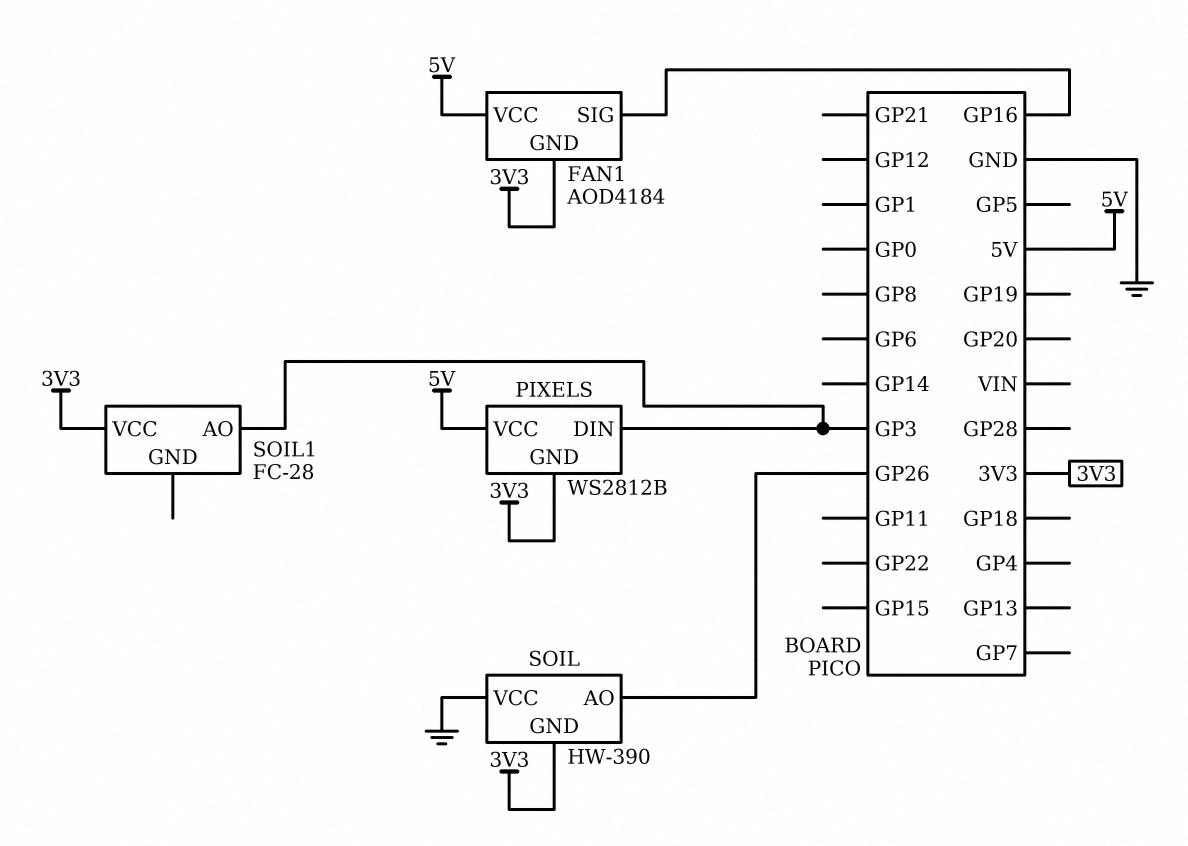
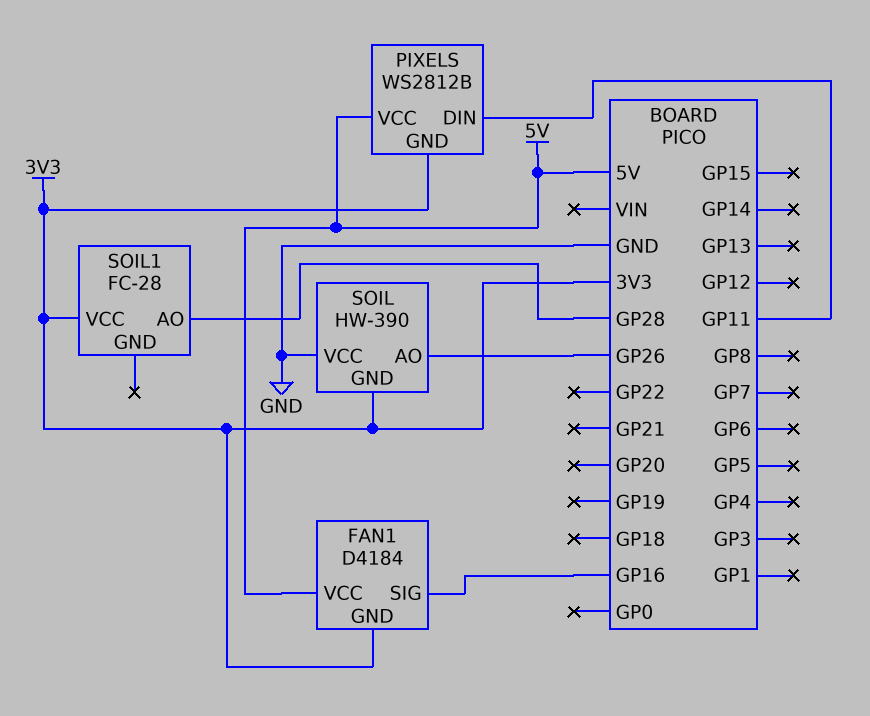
FAN1: AOD4184 -> D4184
PIXELS pin DIN: GP3 -> GP11
SOIL1 pin AO: GP3 -> GP28

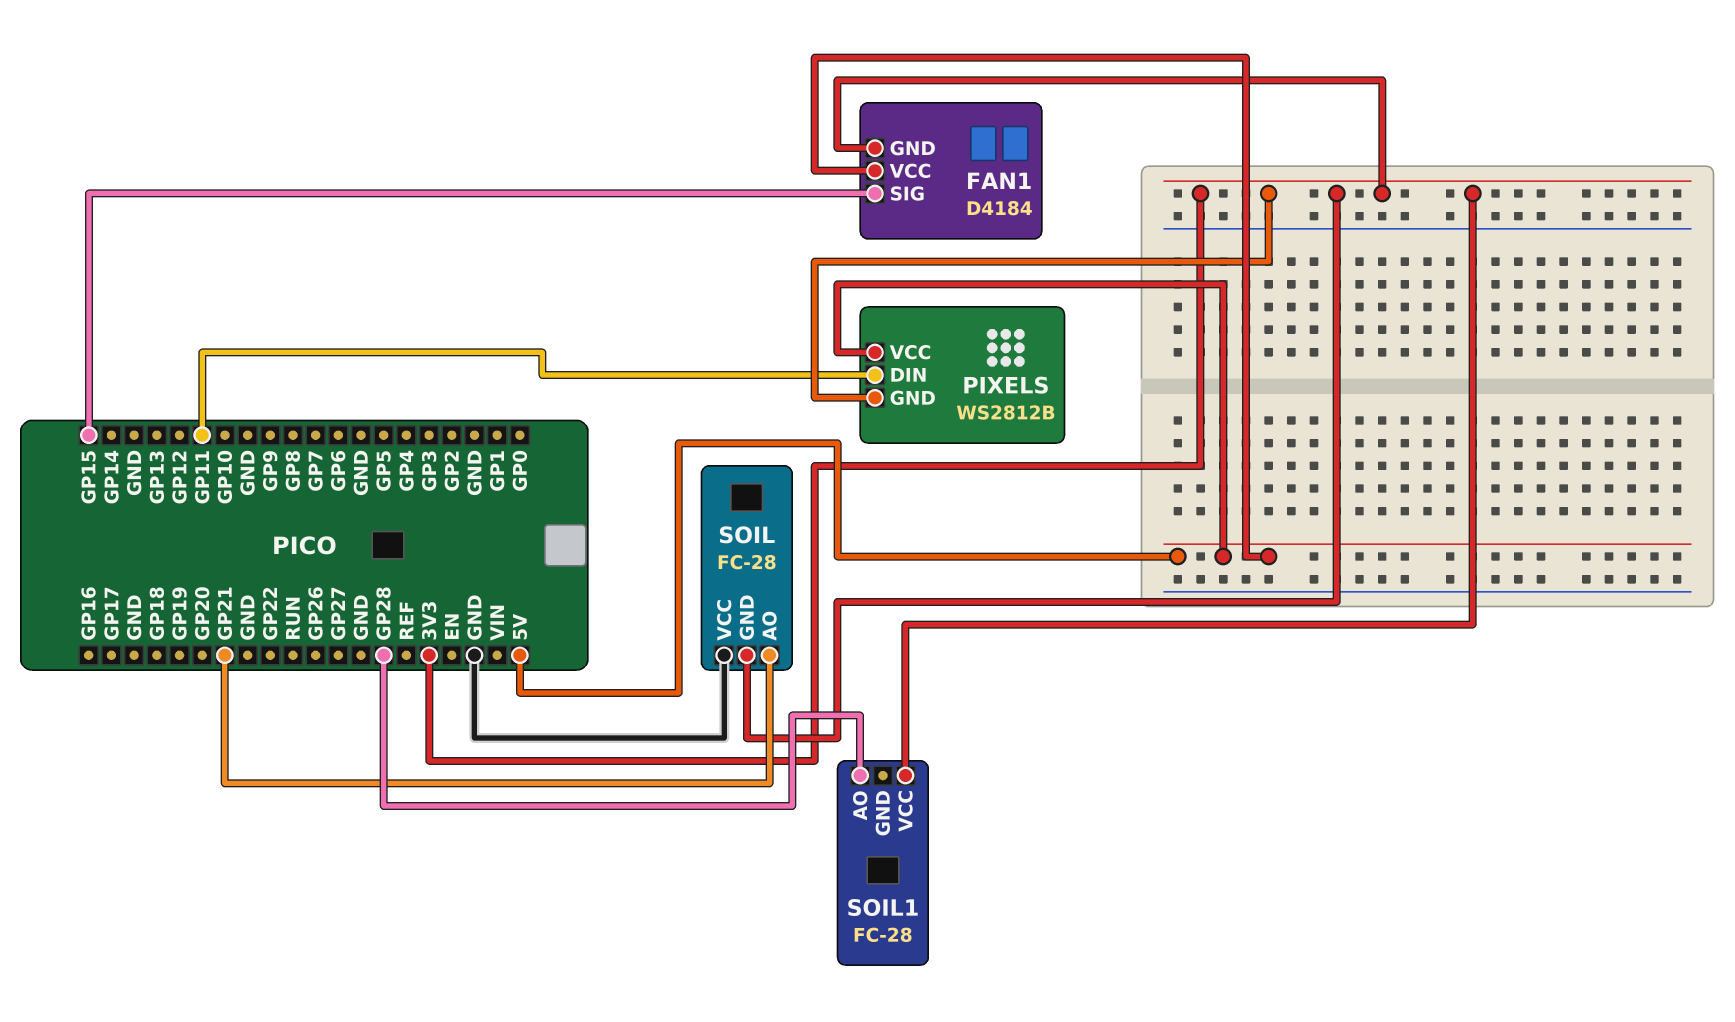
FAN1 pin SIG: GP16 -> GP15
SOIL: HW-390 -> FC-28
SOIL pin AO: GP26 -> GP21

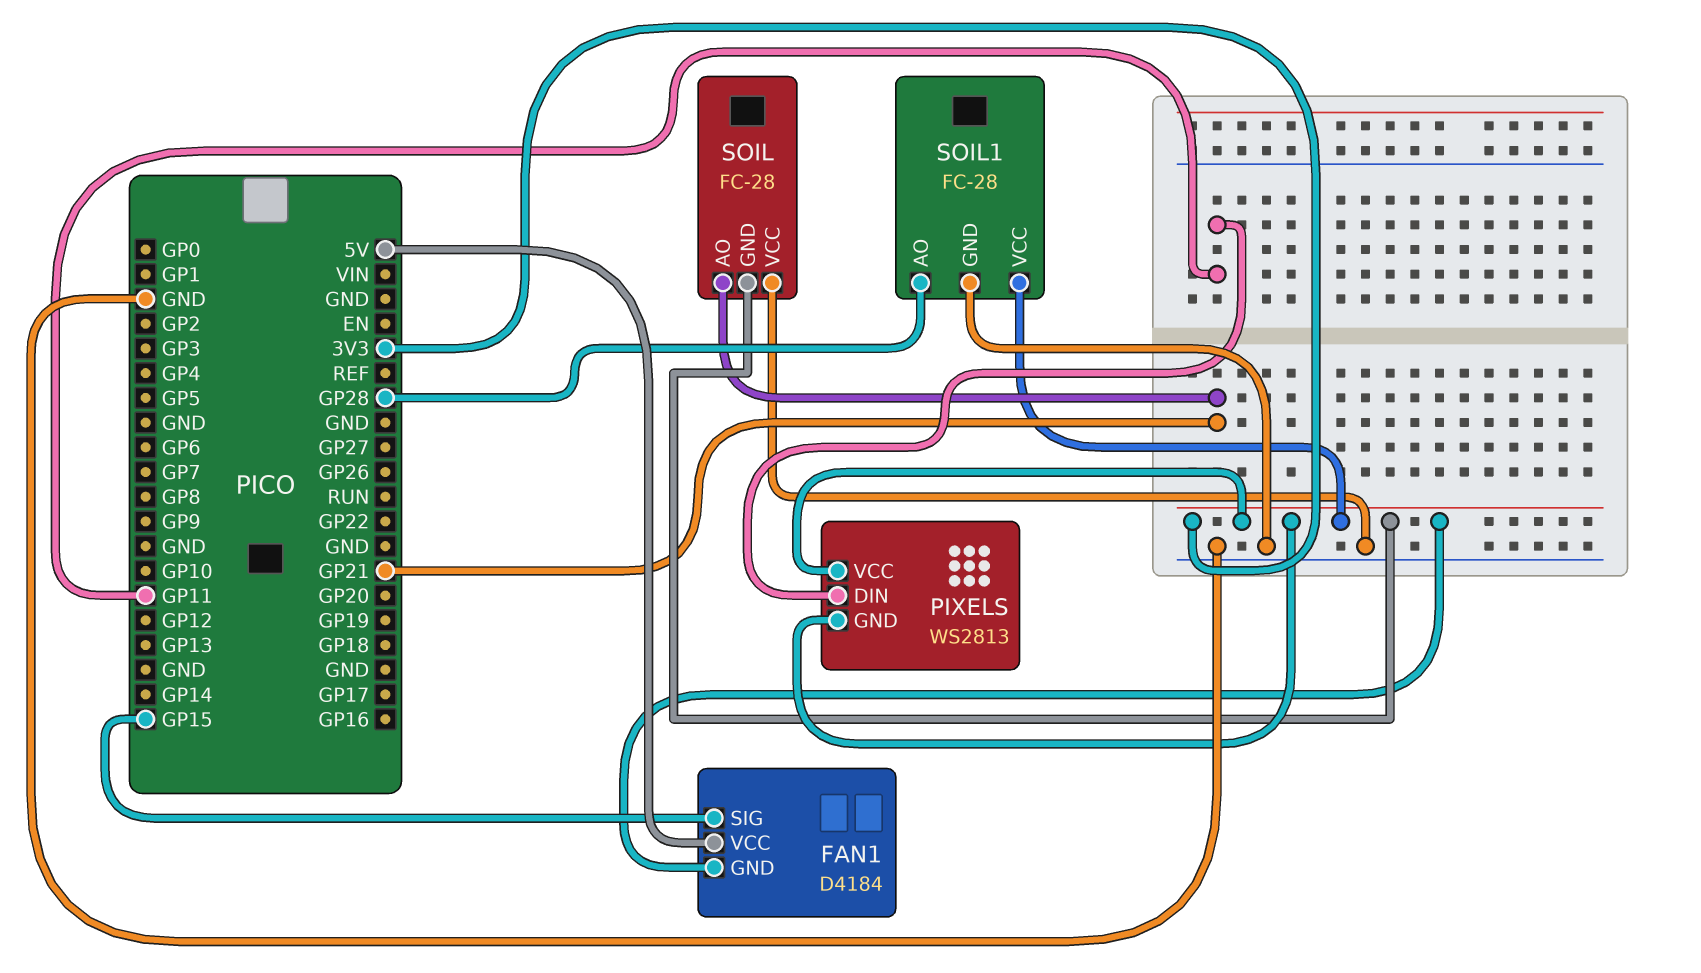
PIXELS: WS2812B -> WS2813
PIXELS pin VCC: 5V -> 3V3
SOIL1 pin GND: none -> GND

